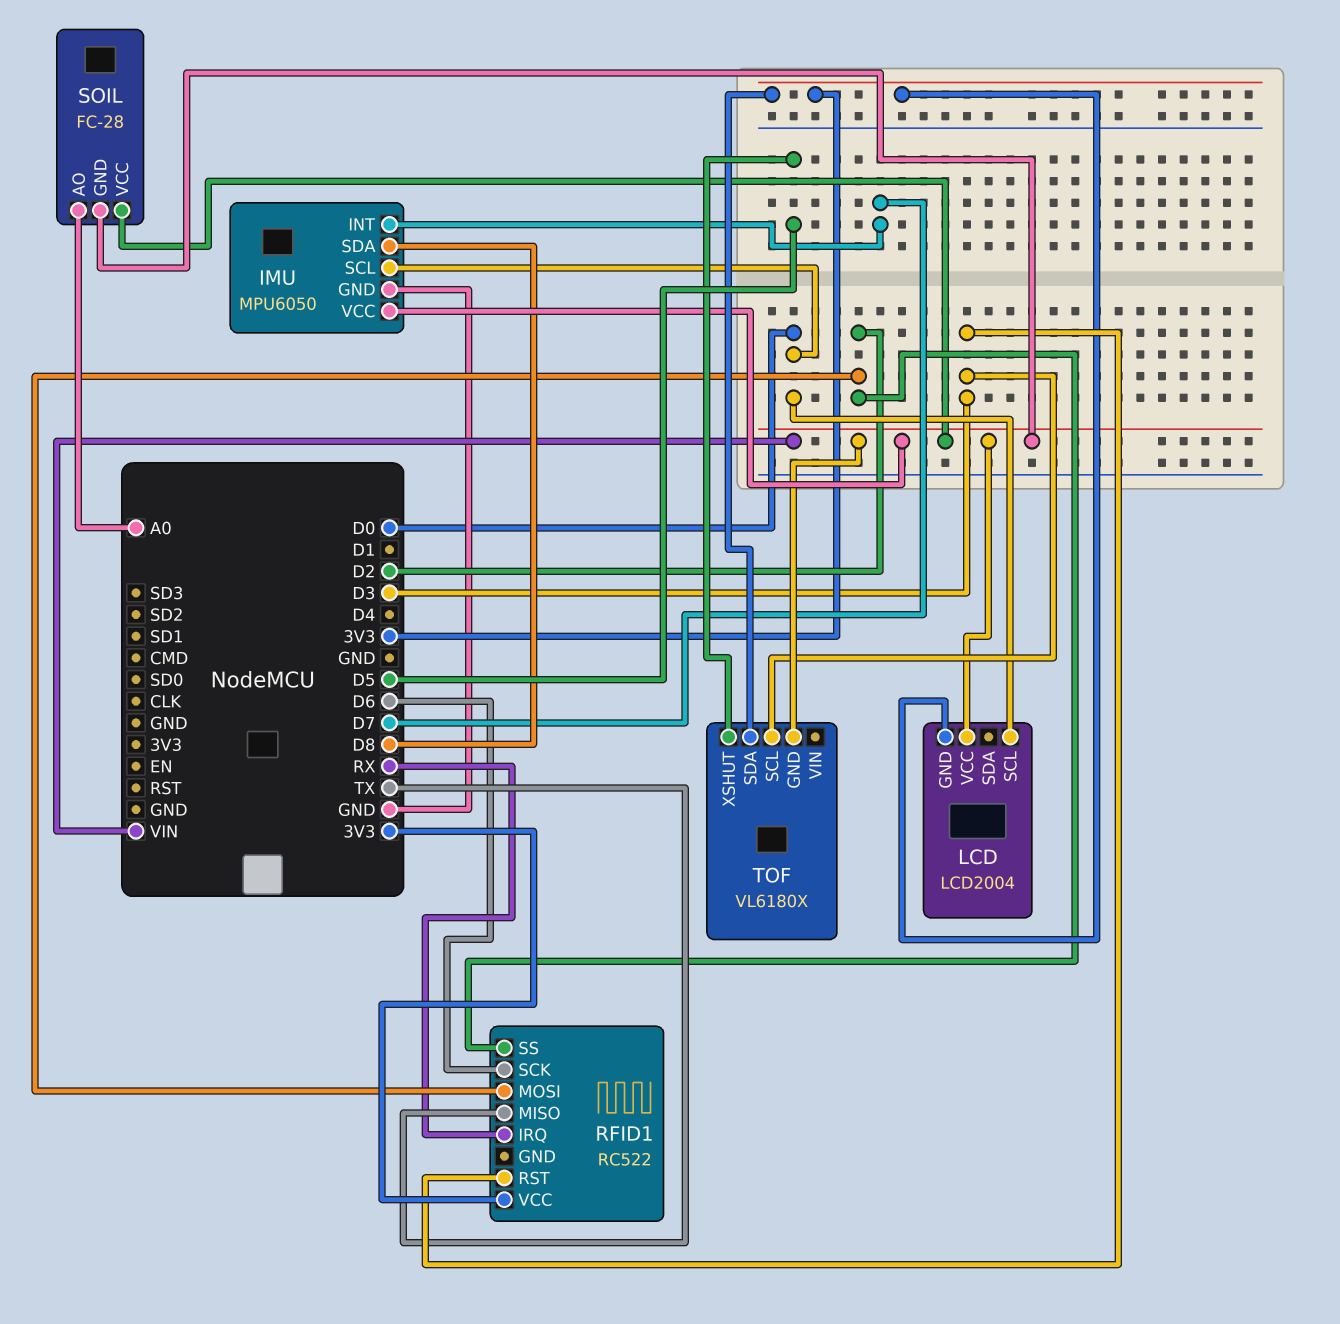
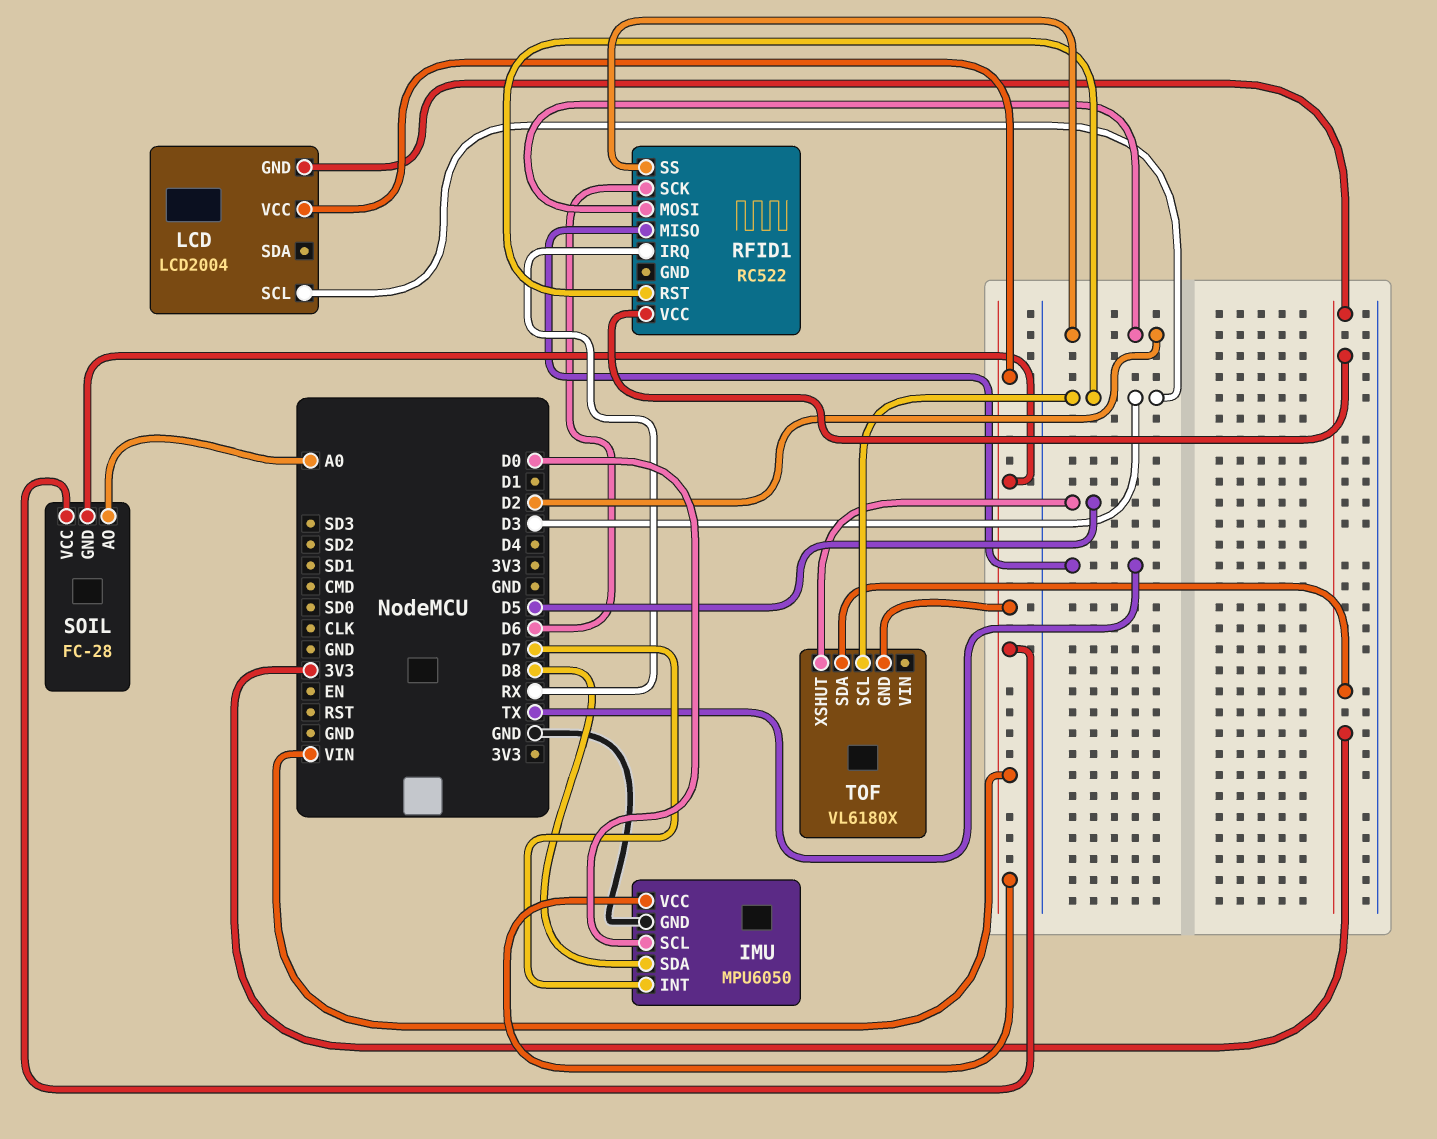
LCD pin SCL: D0 -> D3

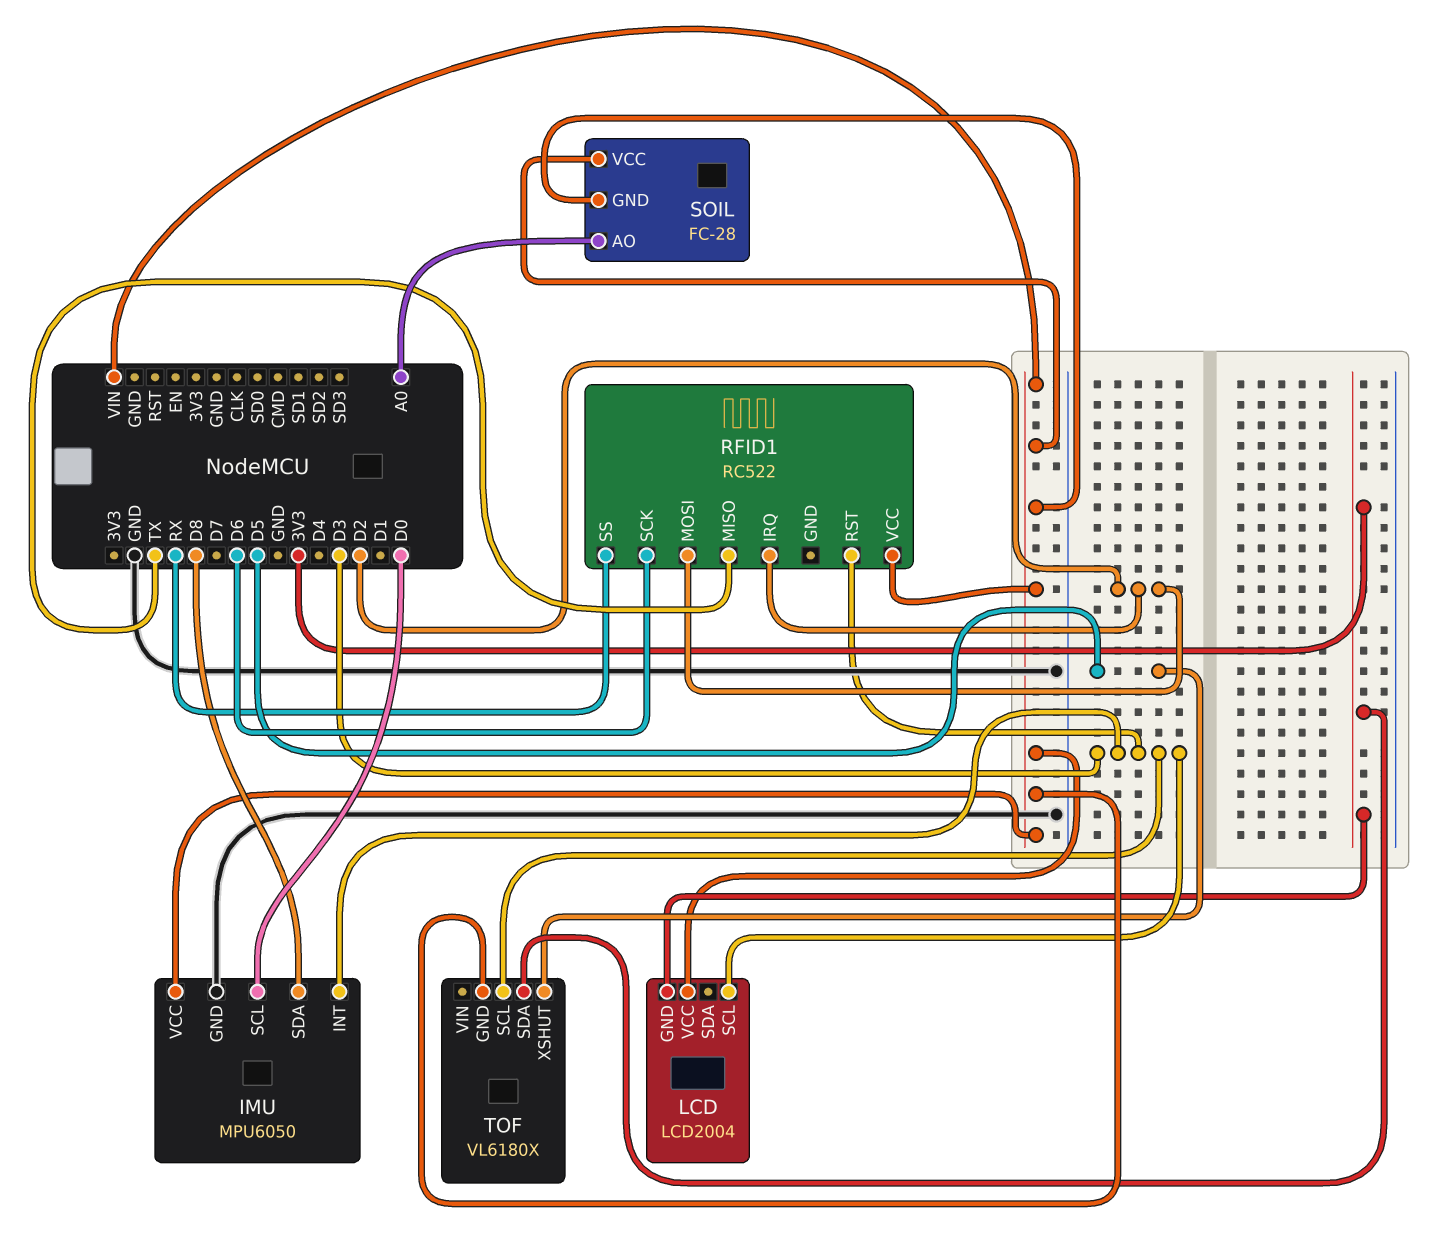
IMU pin INT: D7 -> D3
RFID1 pin IRQ: RX -> D2
RFID1 pin SS: D2 -> RX
RFID1 pin VCC: 3V3 -> VIN

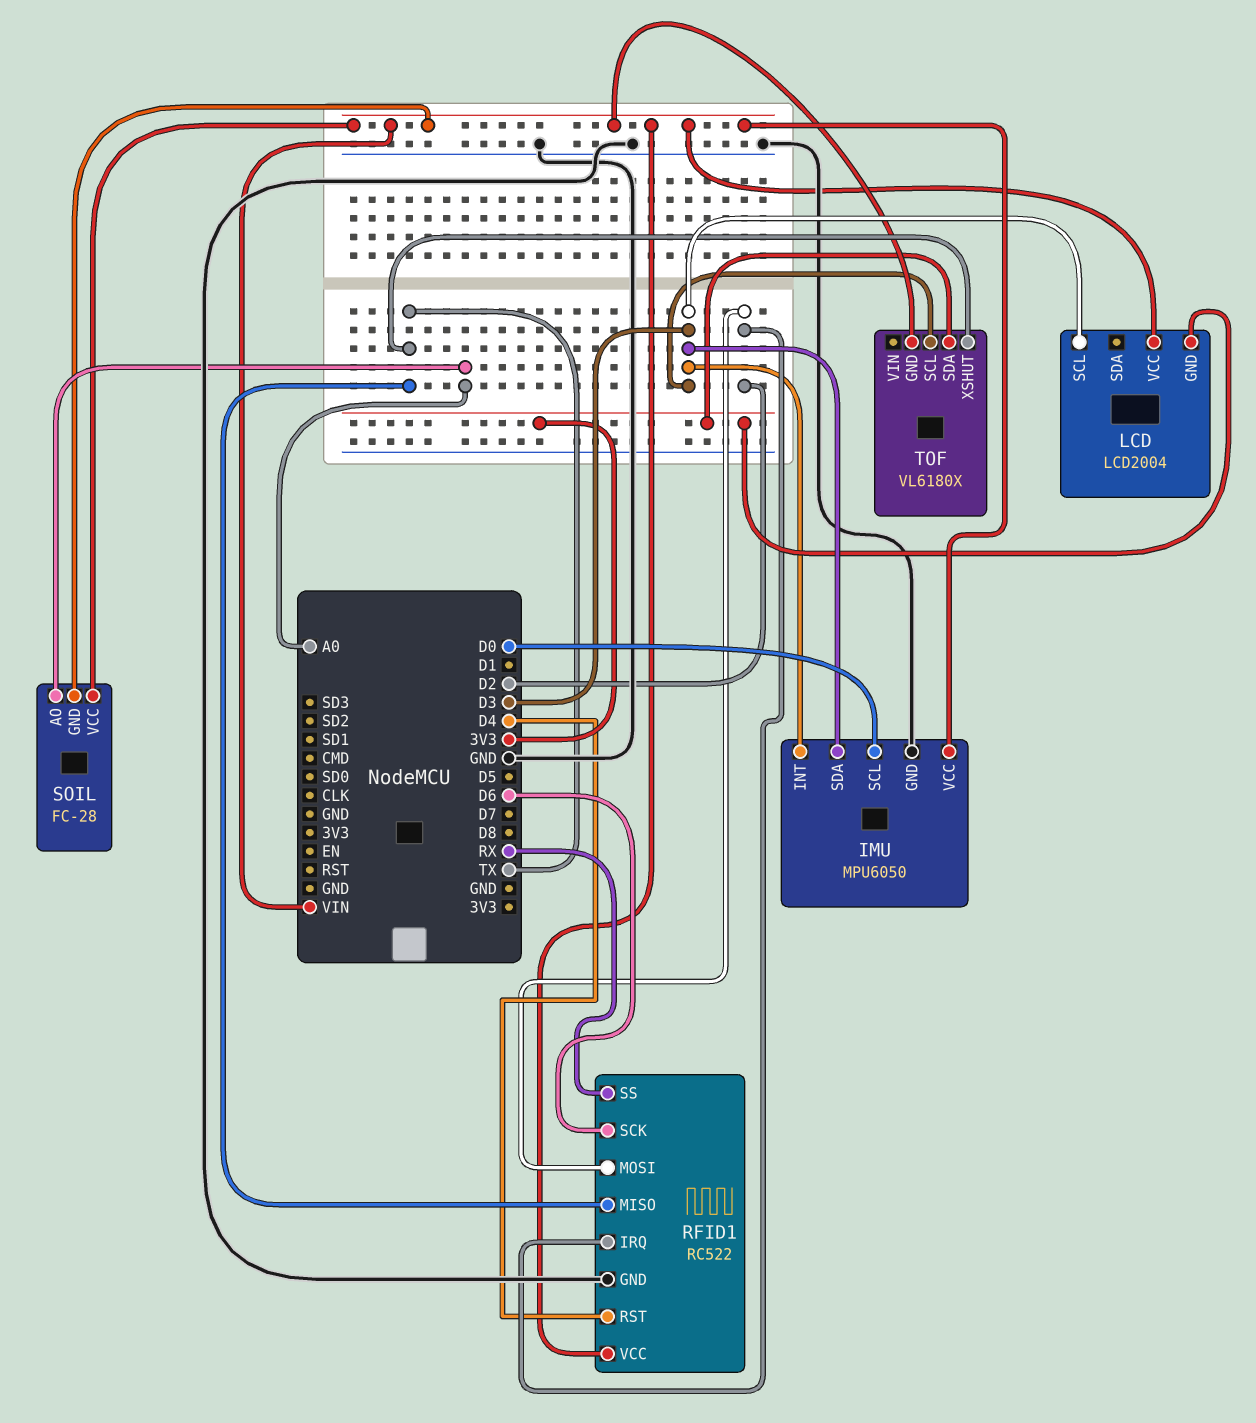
IMU pin SDA: D8 -> D3
RFID1 pin GND: none -> GND
RFID1 pin RST: D3 -> D4
TOF pin XSHUT: D5 -> TX

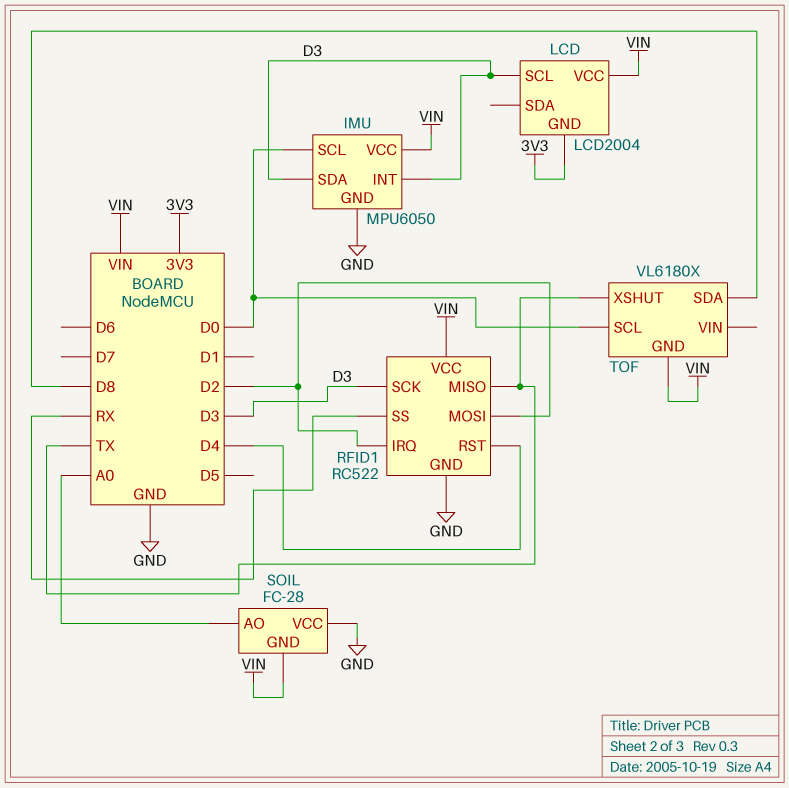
RFID1 pin SCK: D6 -> D3
SOIL pin VCC: VIN -> GND
TOF pin SCL: D3 -> D0
TOF pin SDA: 3V3 -> D8

